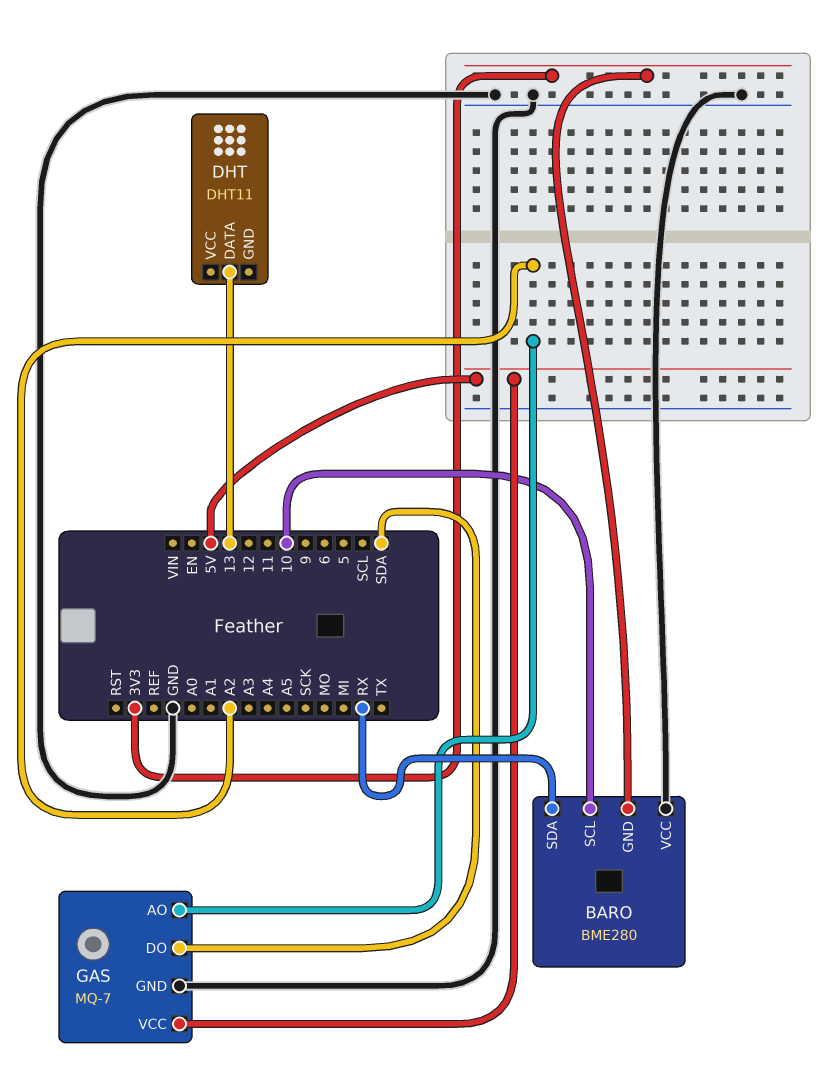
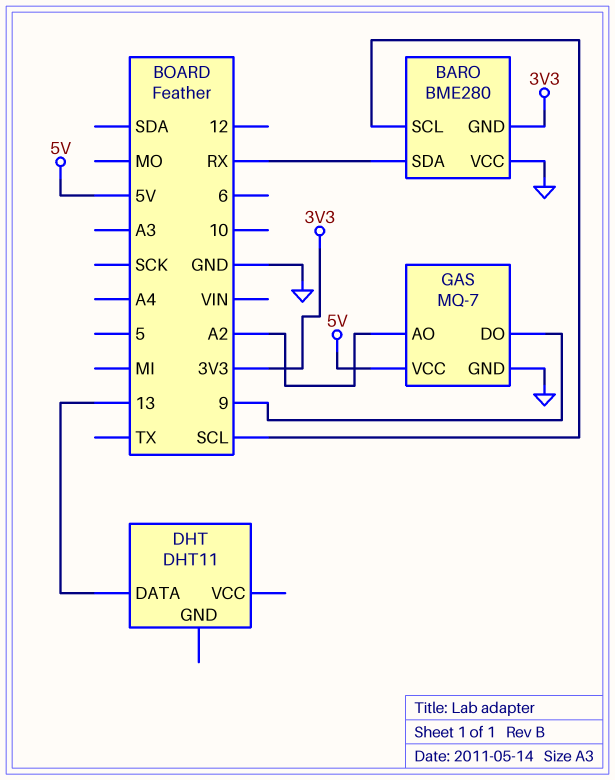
BARO pin SCL: 10 -> SCL
GAS pin DO: SDA -> 9

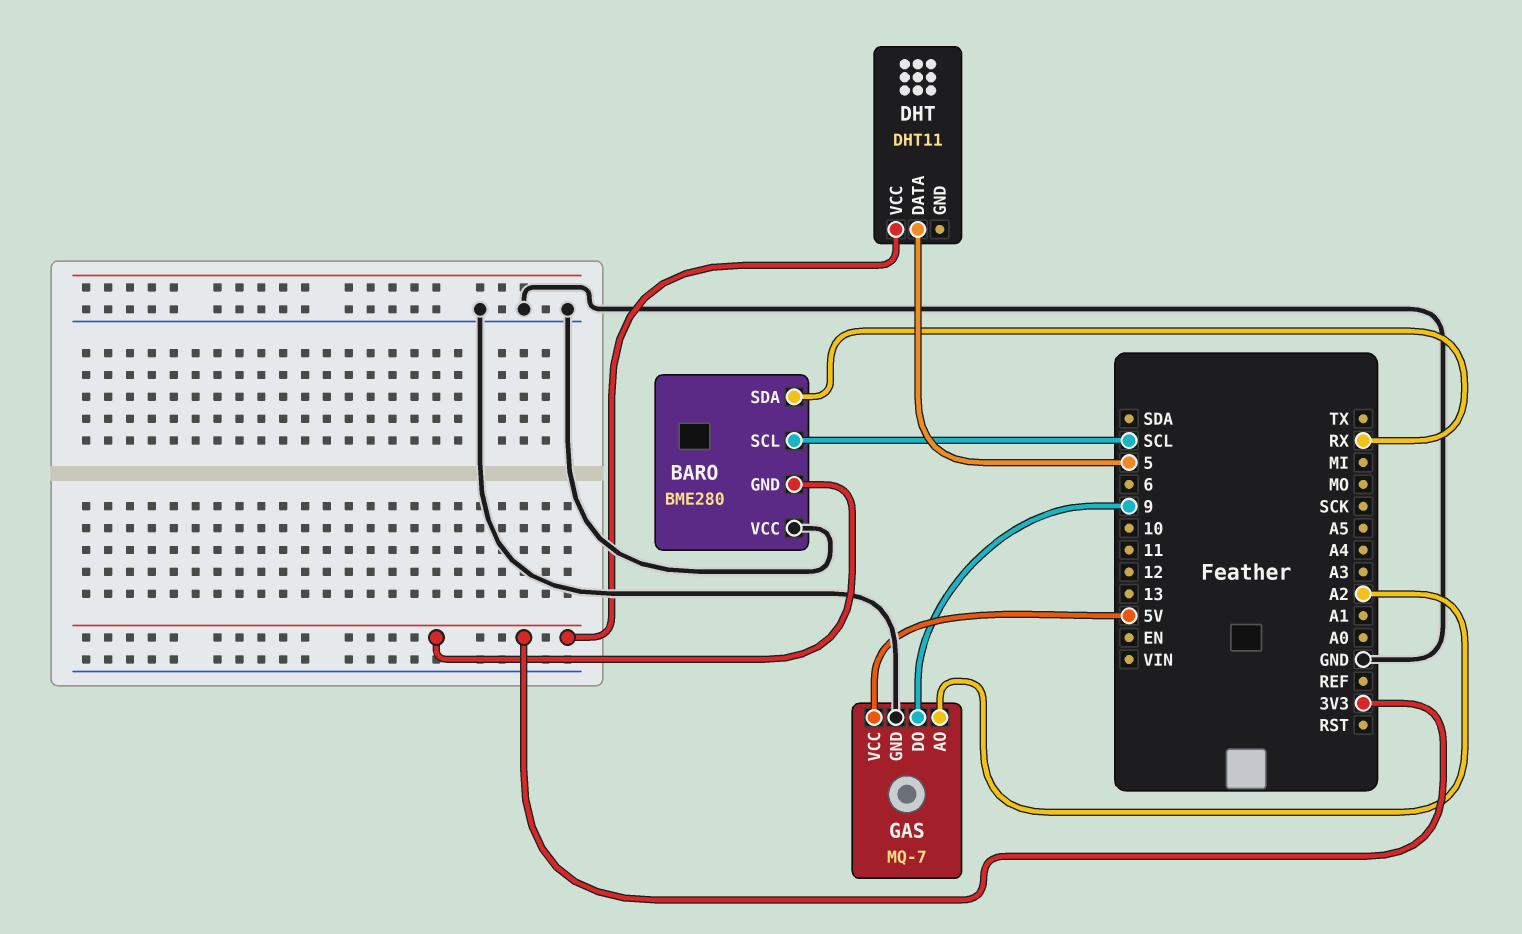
DHT pin DATA: 13 -> 5
DHT pin VCC: none -> 3V3

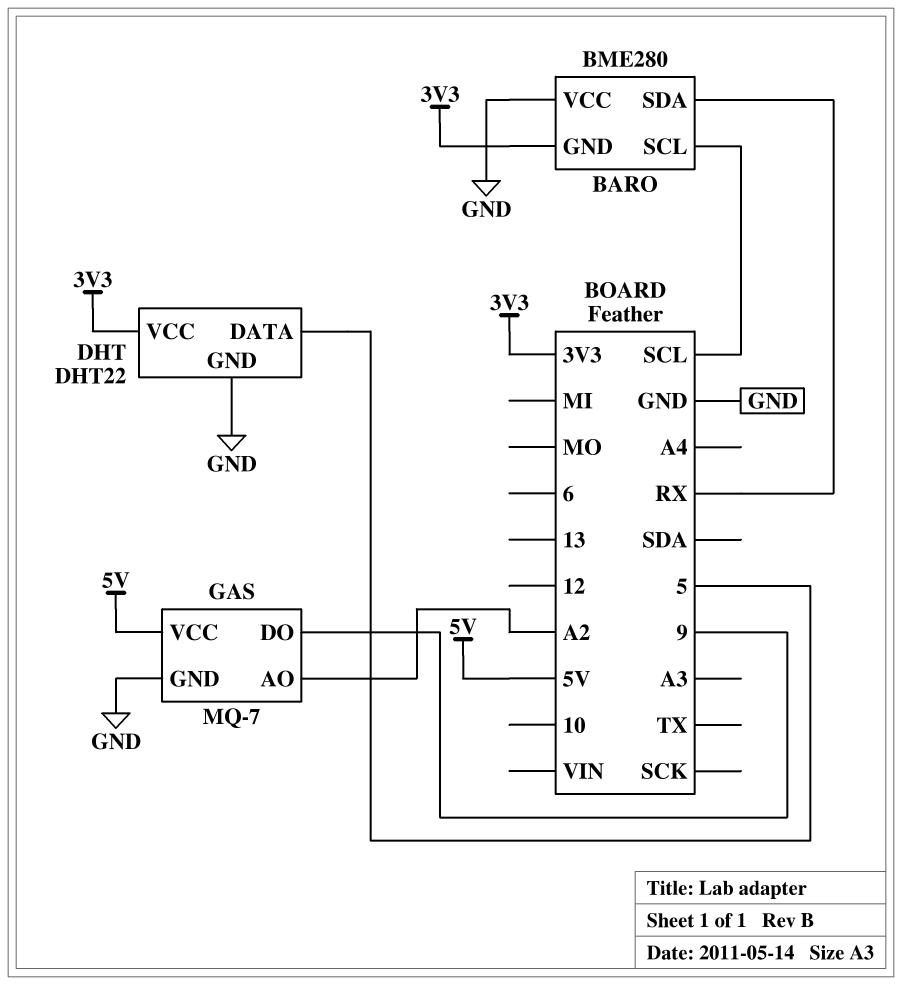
DHT: DHT11 -> DHT22
DHT pin GND: none -> GND

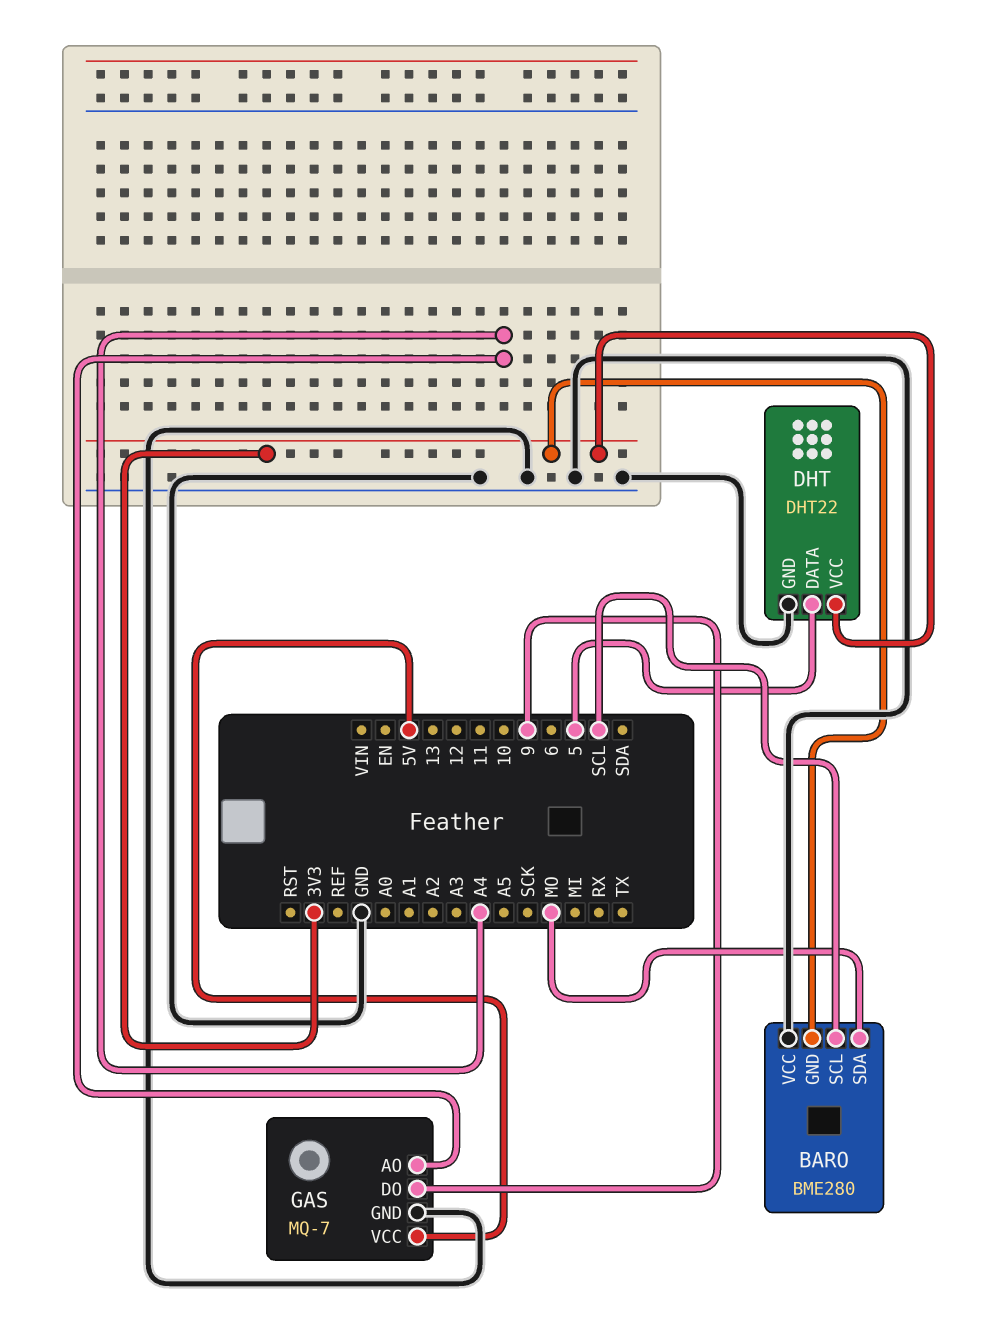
BARO pin SDA: RX -> MO
GAS pin AO: A2 -> A4

